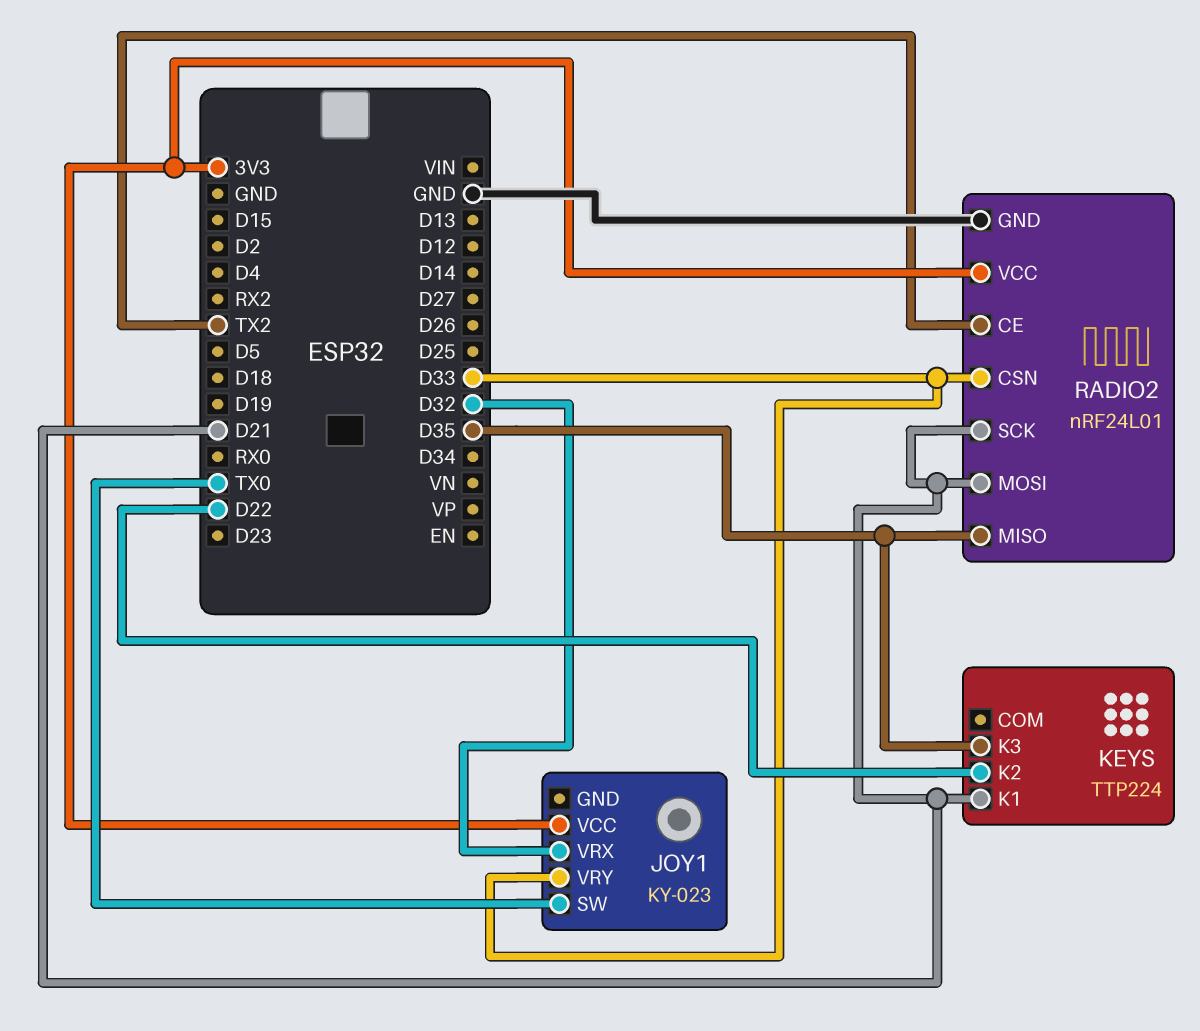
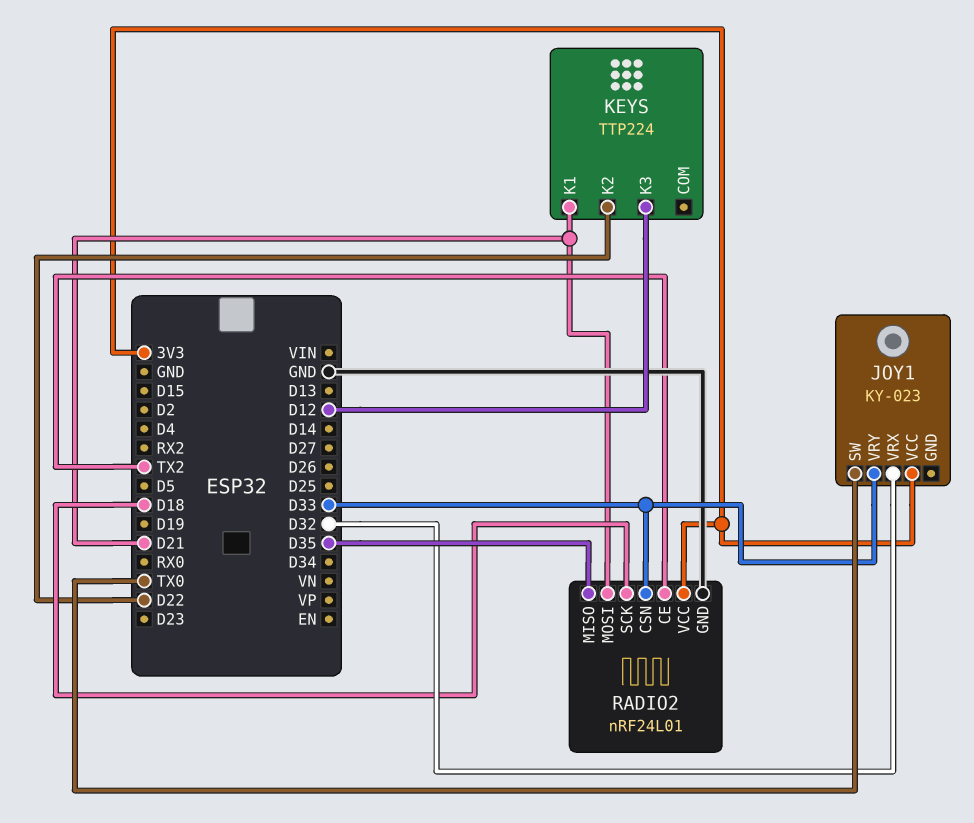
KEYS pin K3: D35 -> D12
RADIO2 pin SCK: D21 -> D18

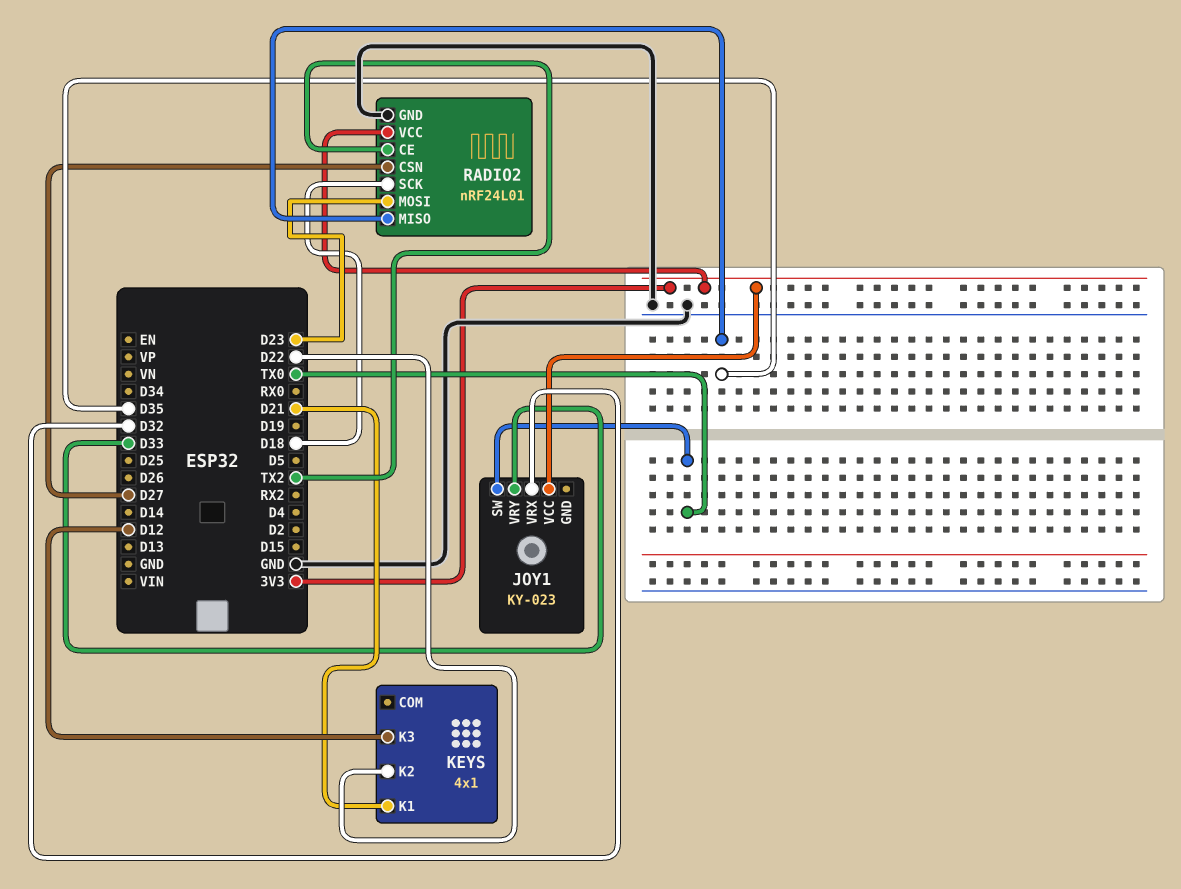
KEYS: TTP224 -> 4x1
RADIO2 pin CSN: D33 -> D27
RADIO2 pin MOSI: D21 -> D23

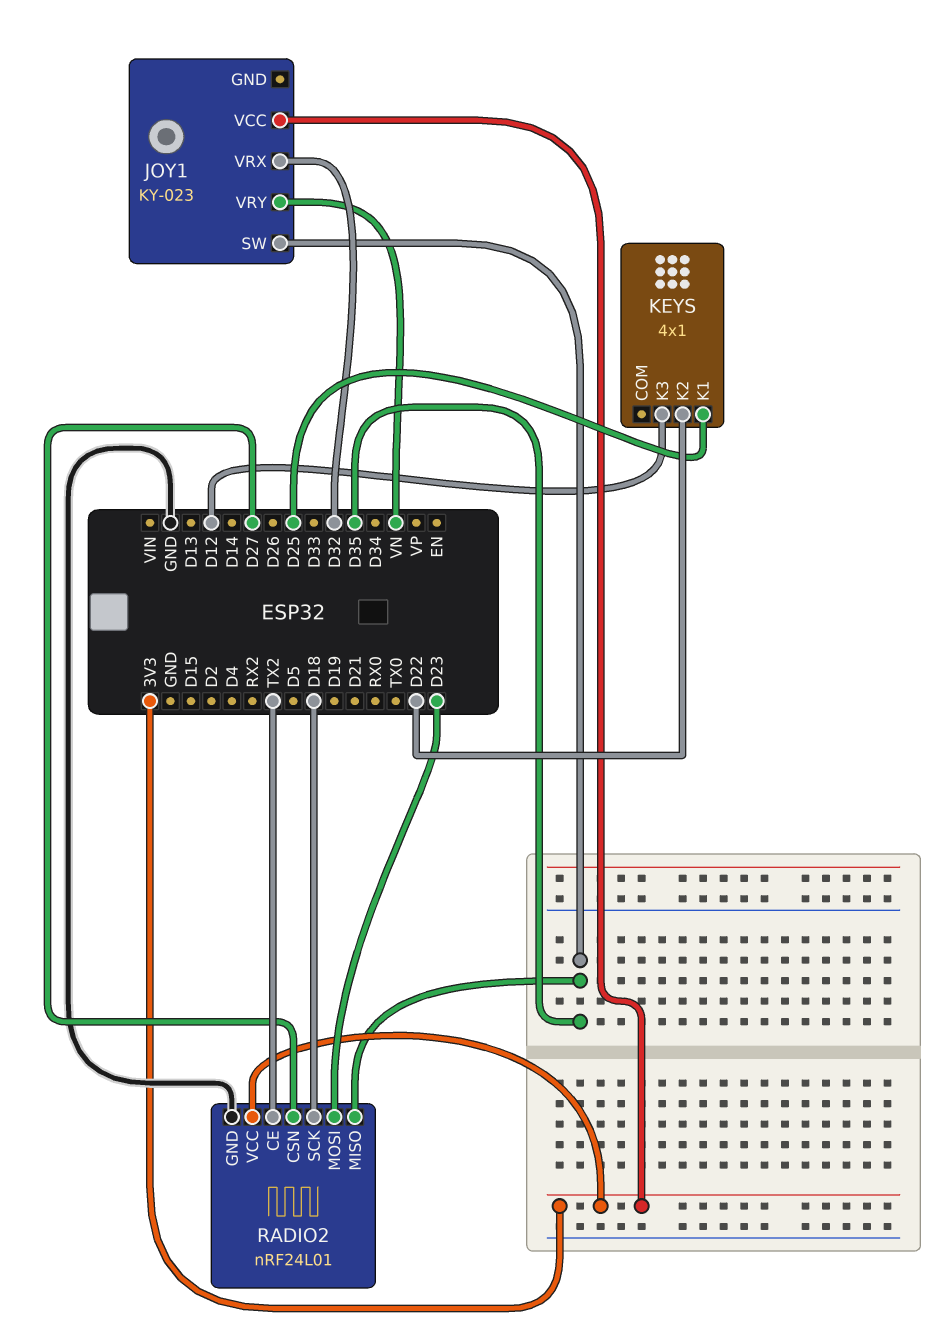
JOY1 pin SW: TX0 -> D35
JOY1 pin VRY: D33 -> VN
KEYS pin K1: D21 -> D25

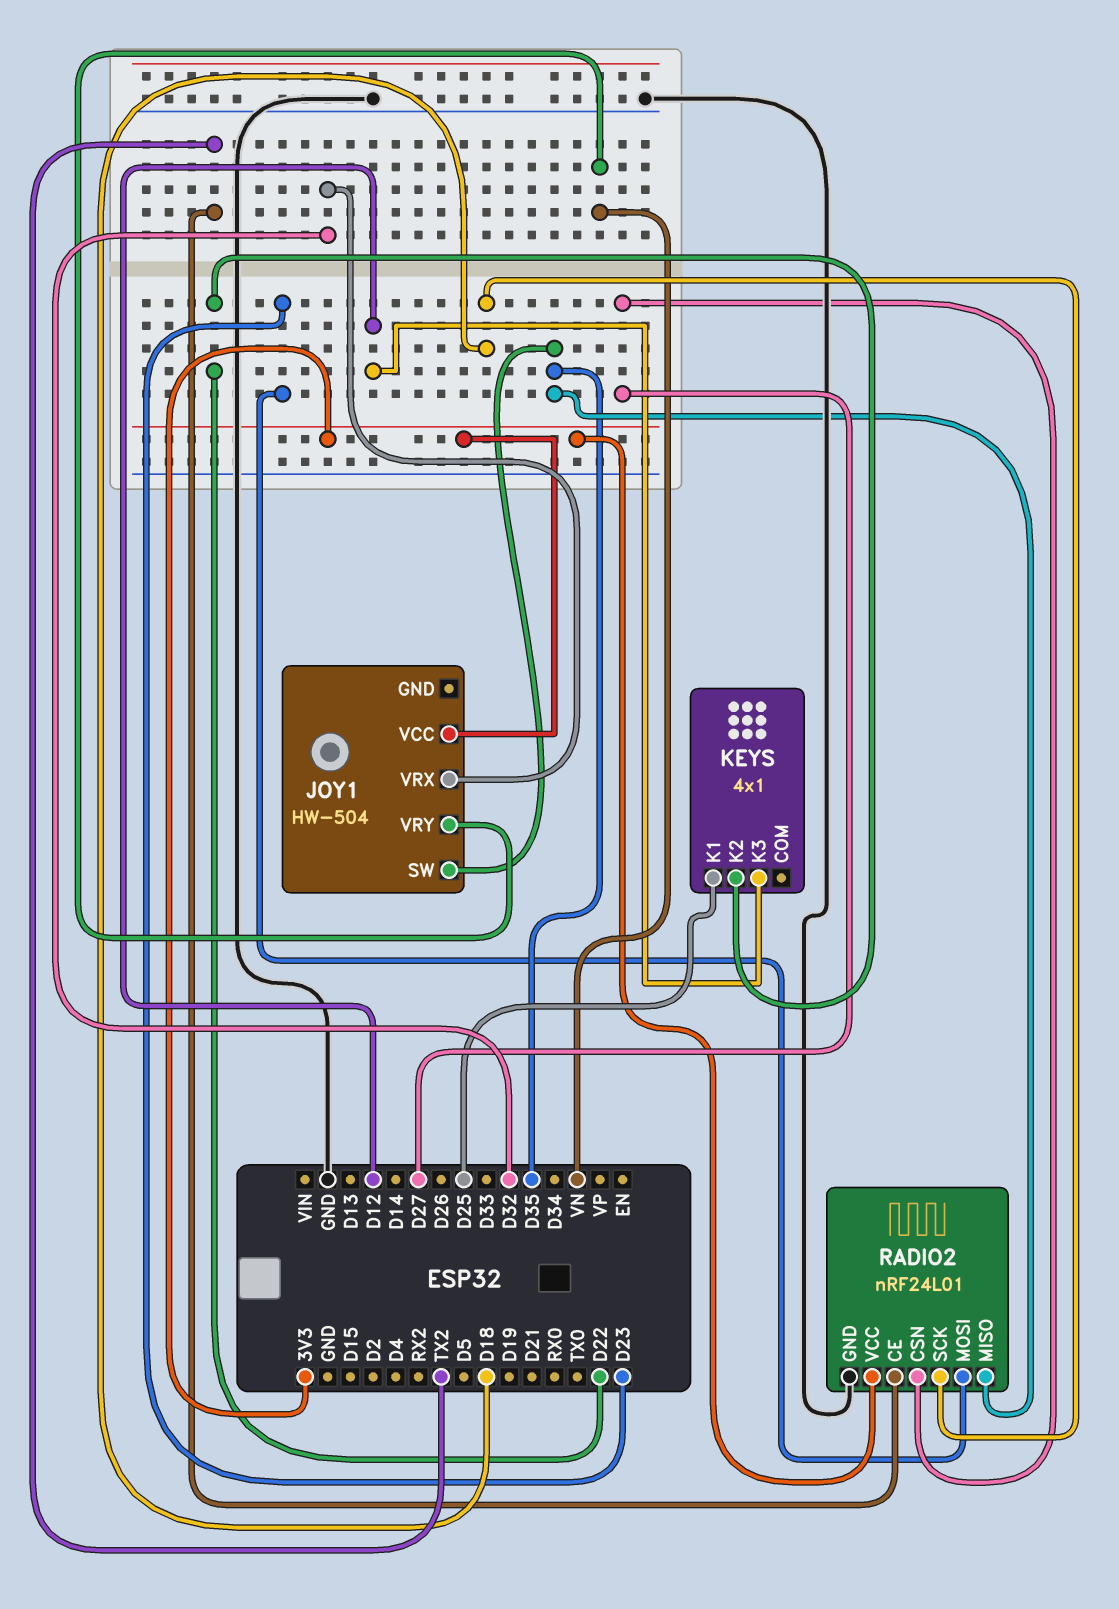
JOY1: KY-023 -> HW-504

